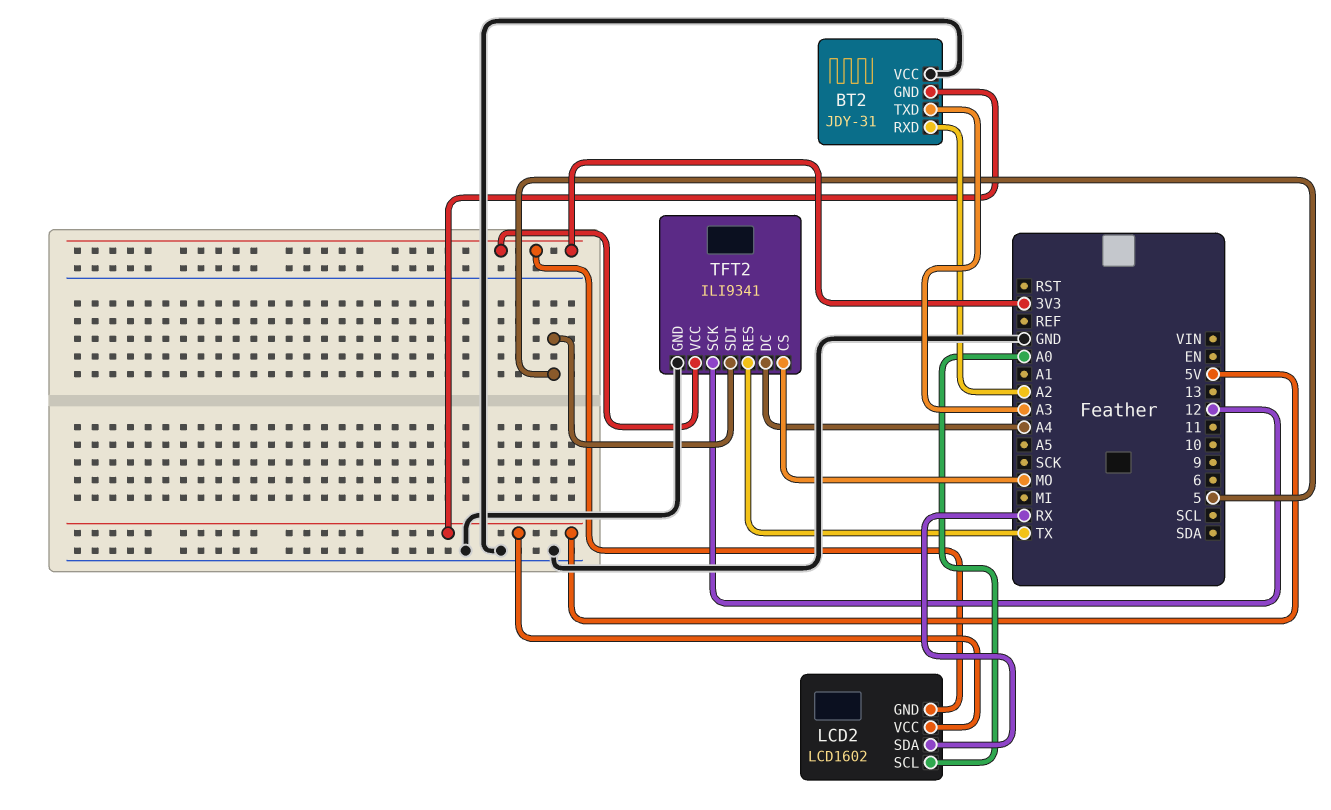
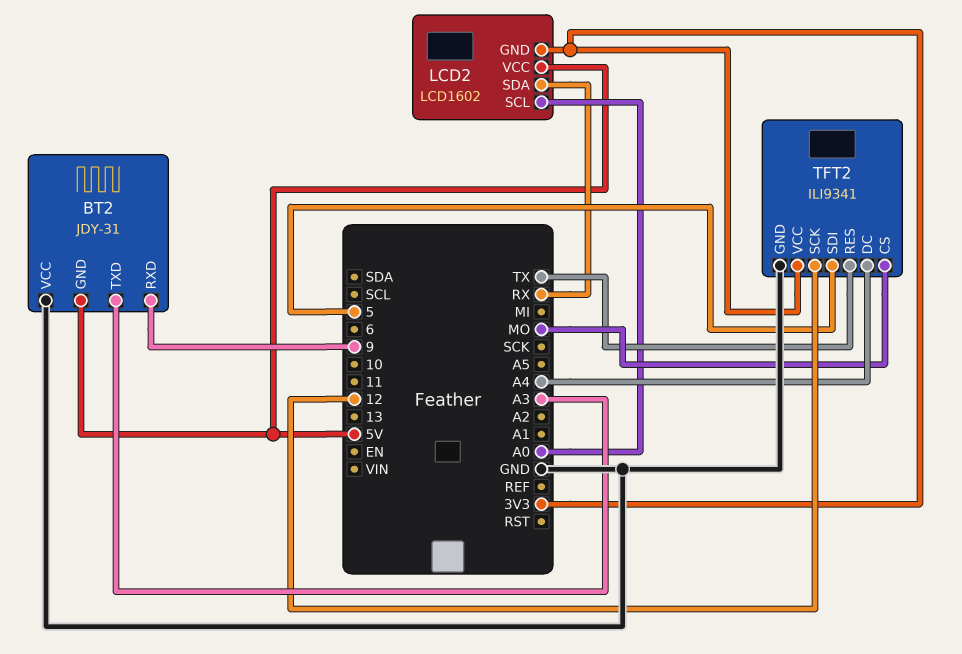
BT2 pin RXD: A2 -> 9

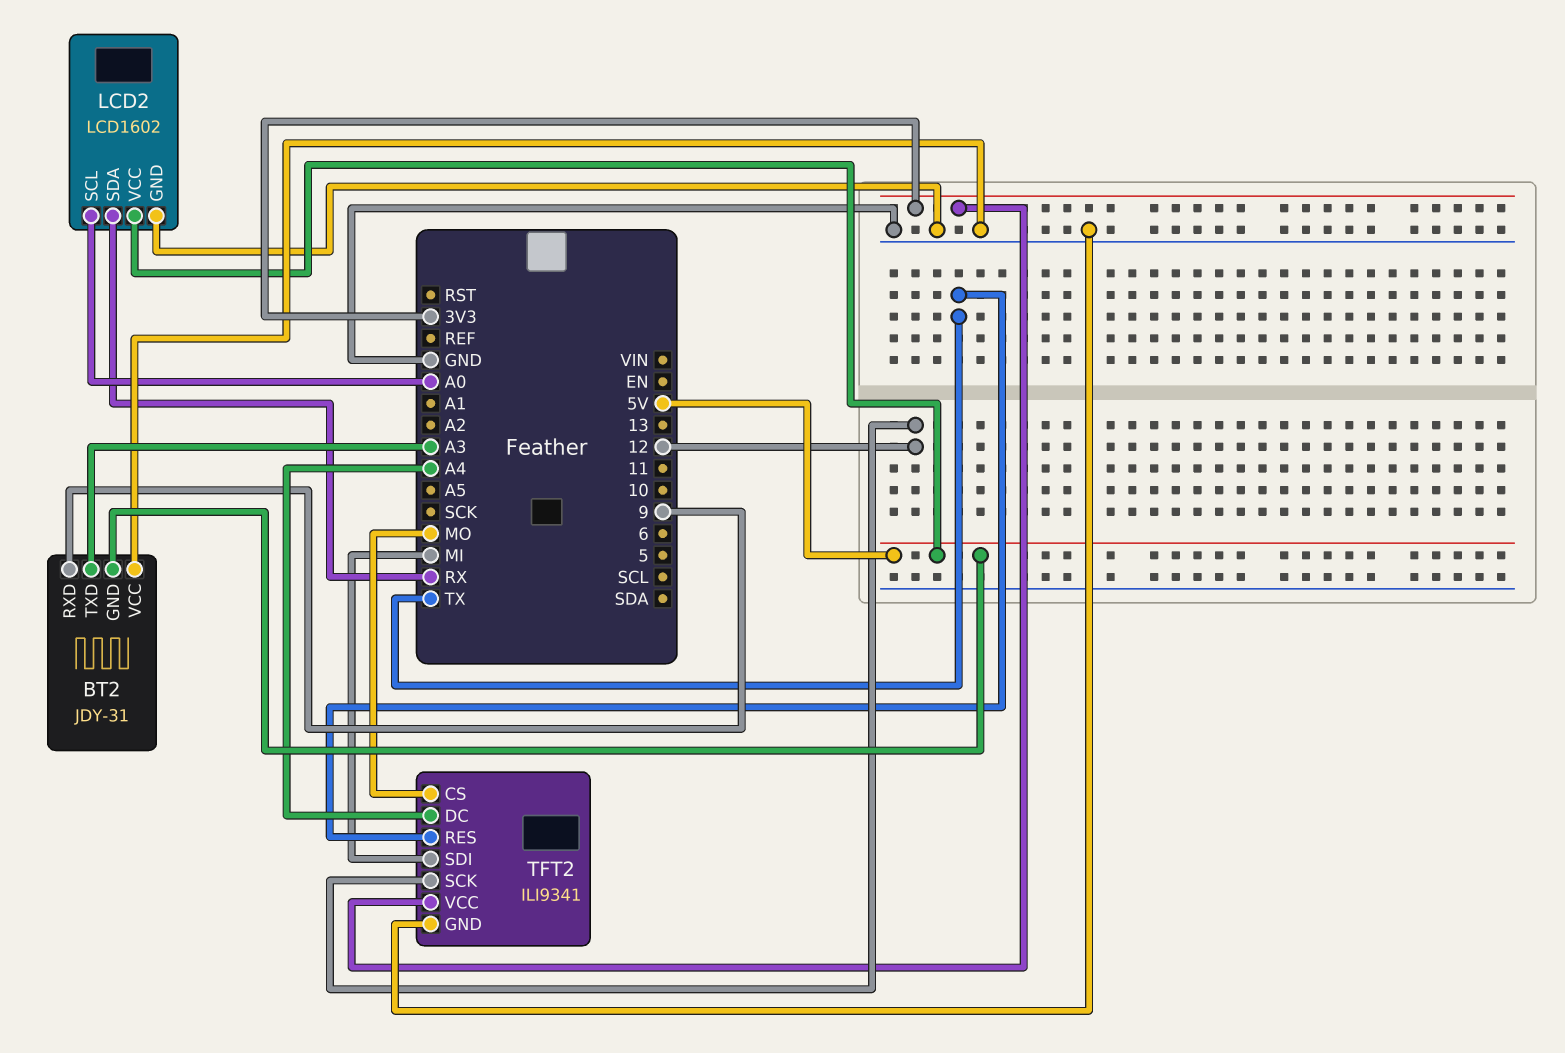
LCD2 pin GND: 3V3 -> GND
TFT2 pin SDI: 5 -> MI

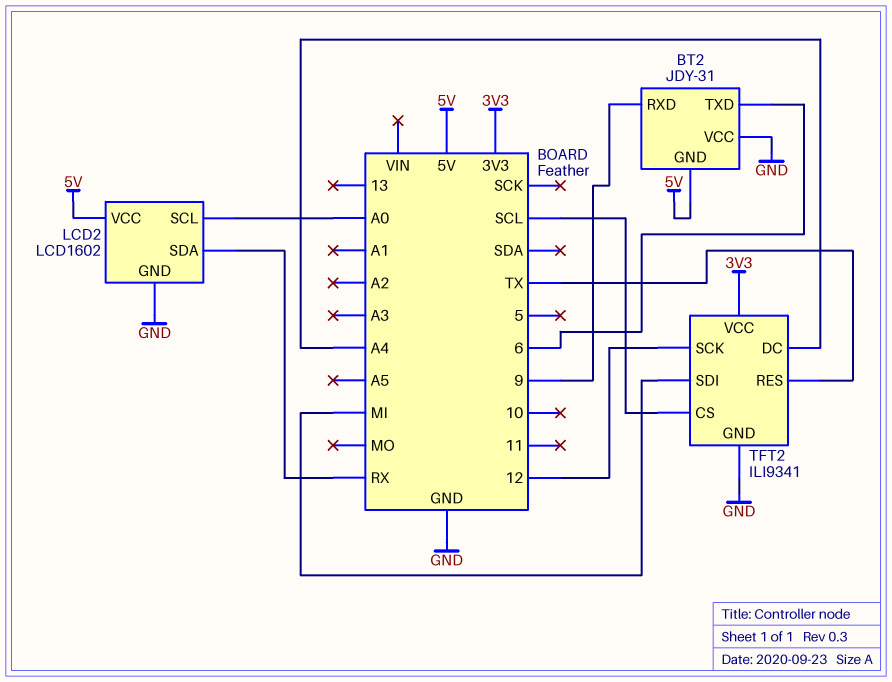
BT2 pin TXD: A3 -> 6
TFT2 pin CS: MO -> SCL

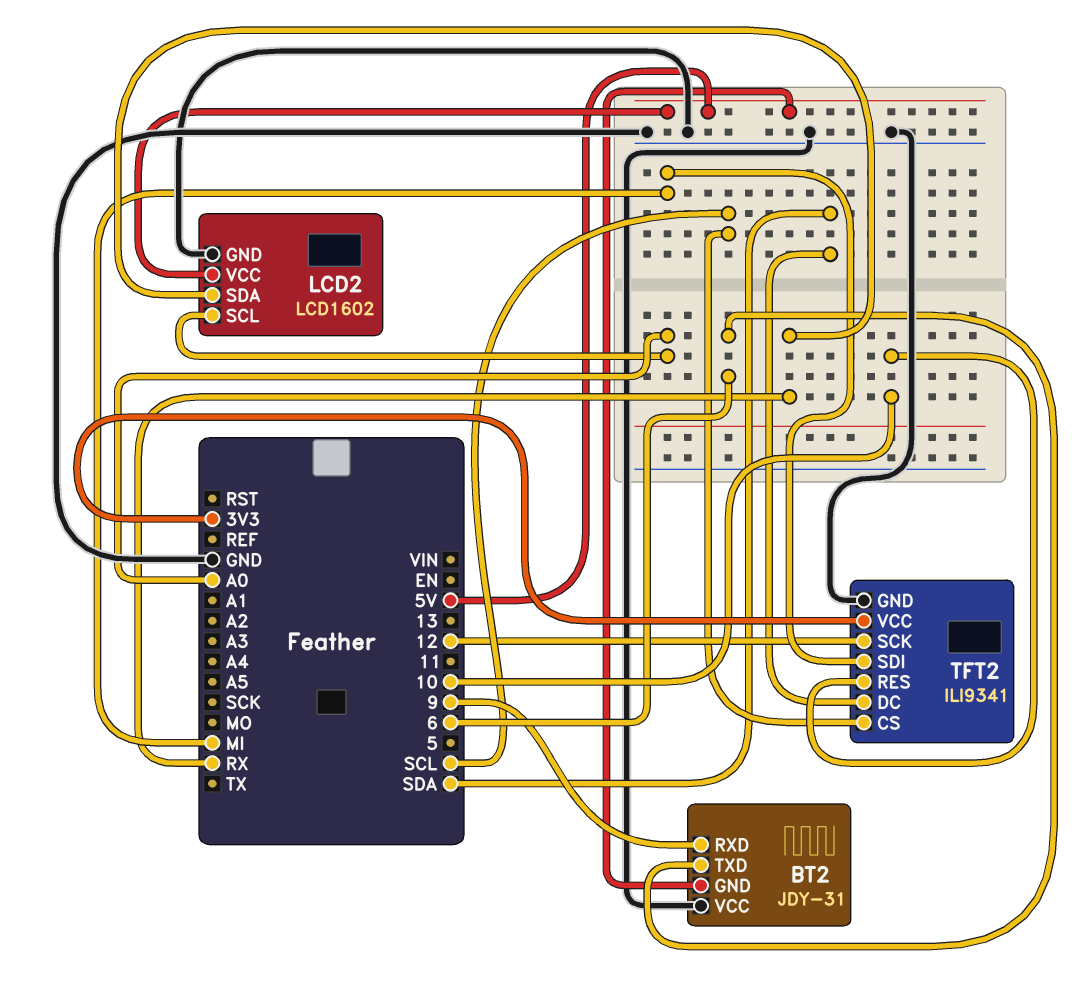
TFT2 pin DC: A4 -> SDA
TFT2 pin RES: TX -> 10

